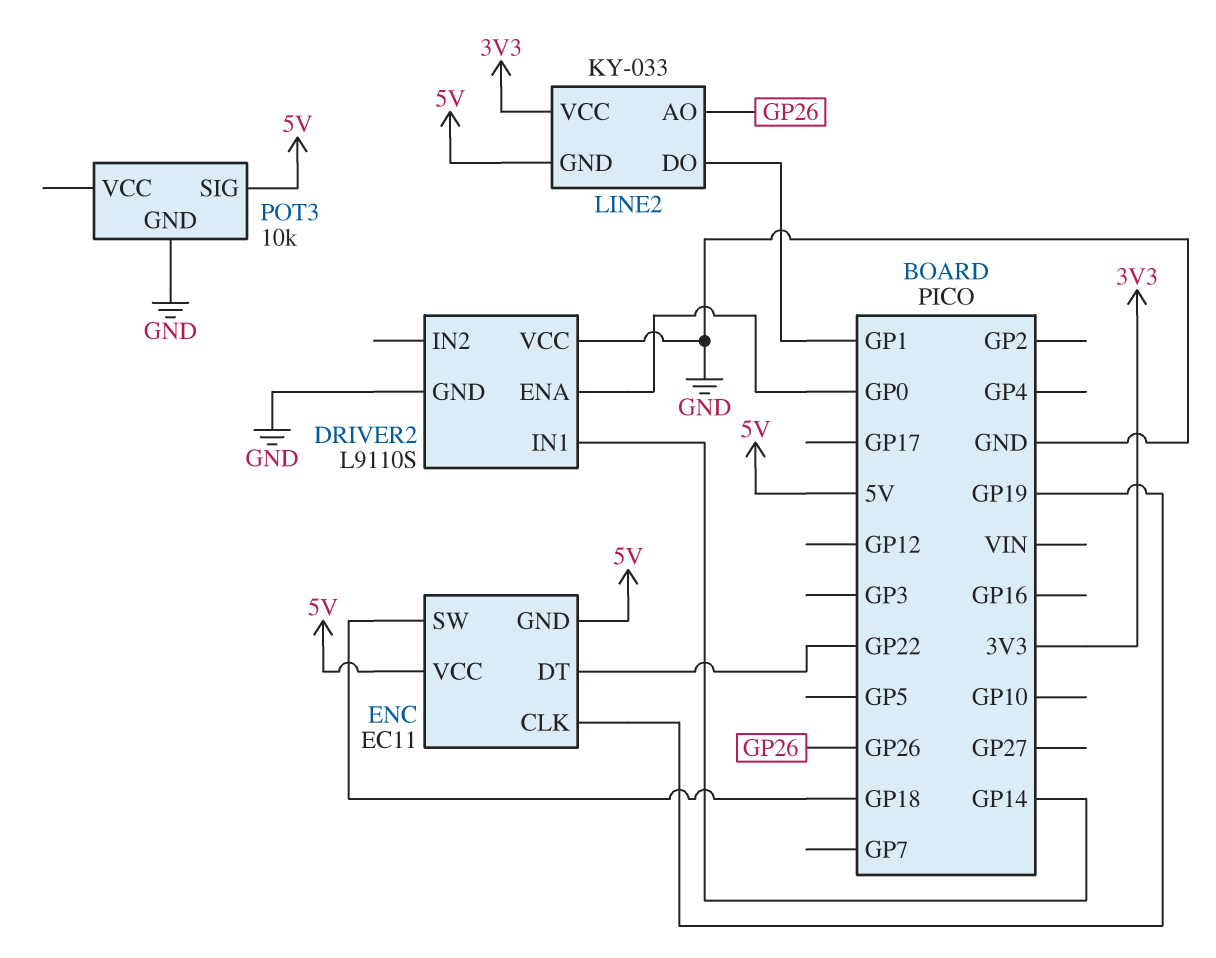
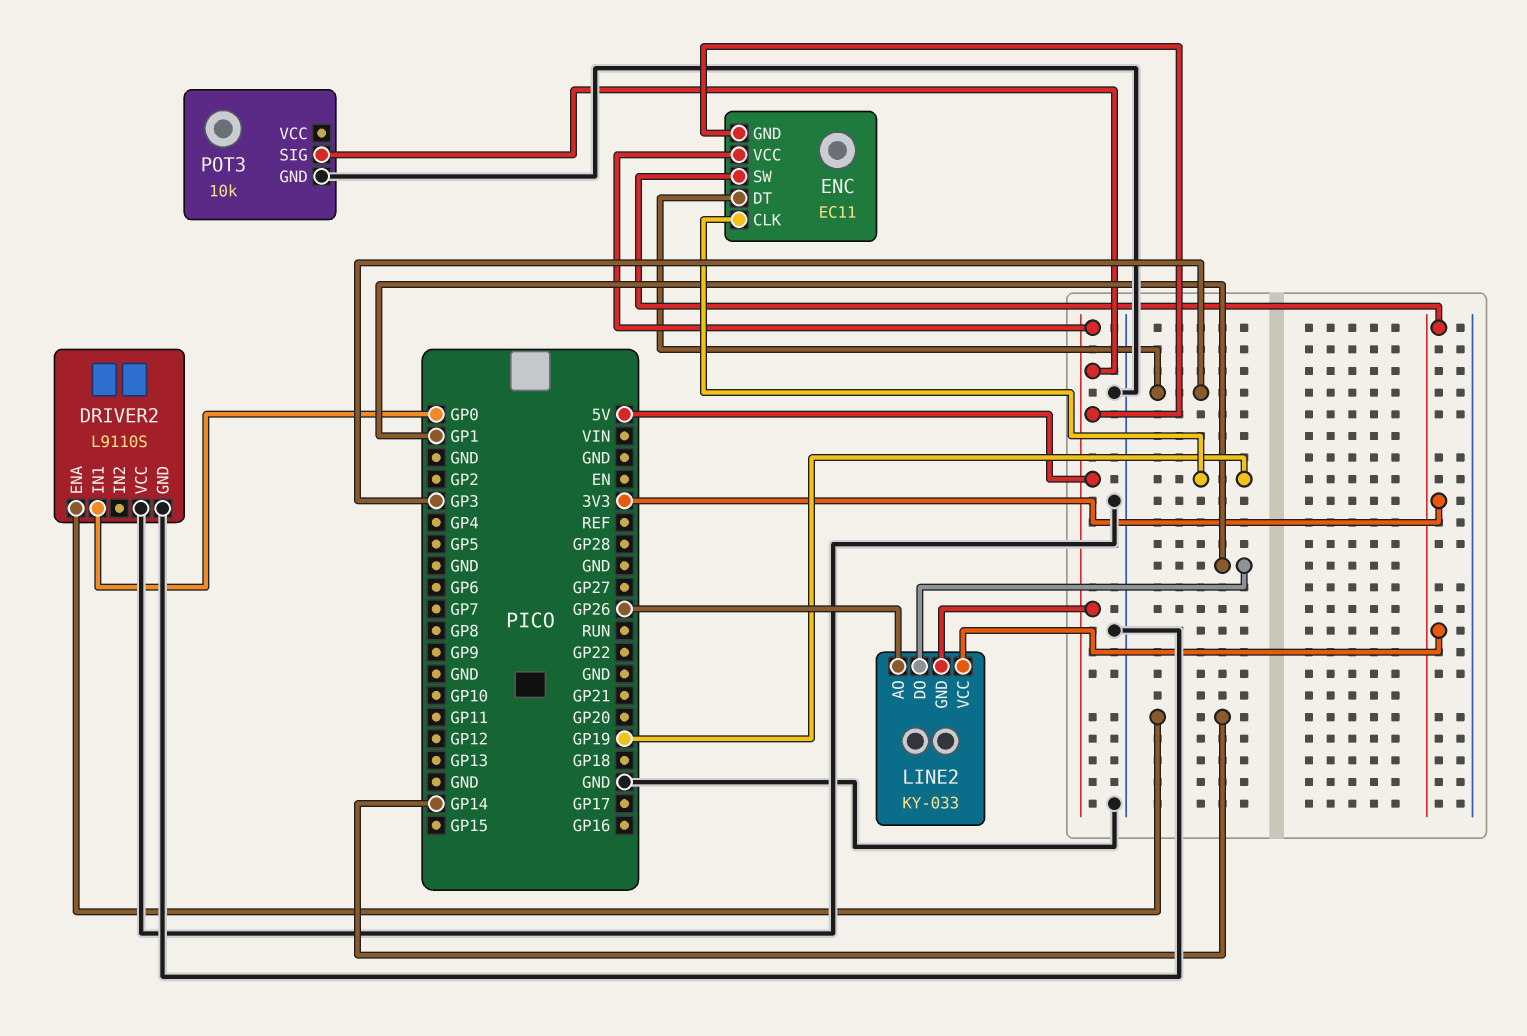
DRIVER2 pin ENA: GP0 -> GP14
DRIVER2 pin IN1: GP14 -> GP0
ENC pin DT: GP22 -> GP3
ENC pin SW: GP18 -> 3V3

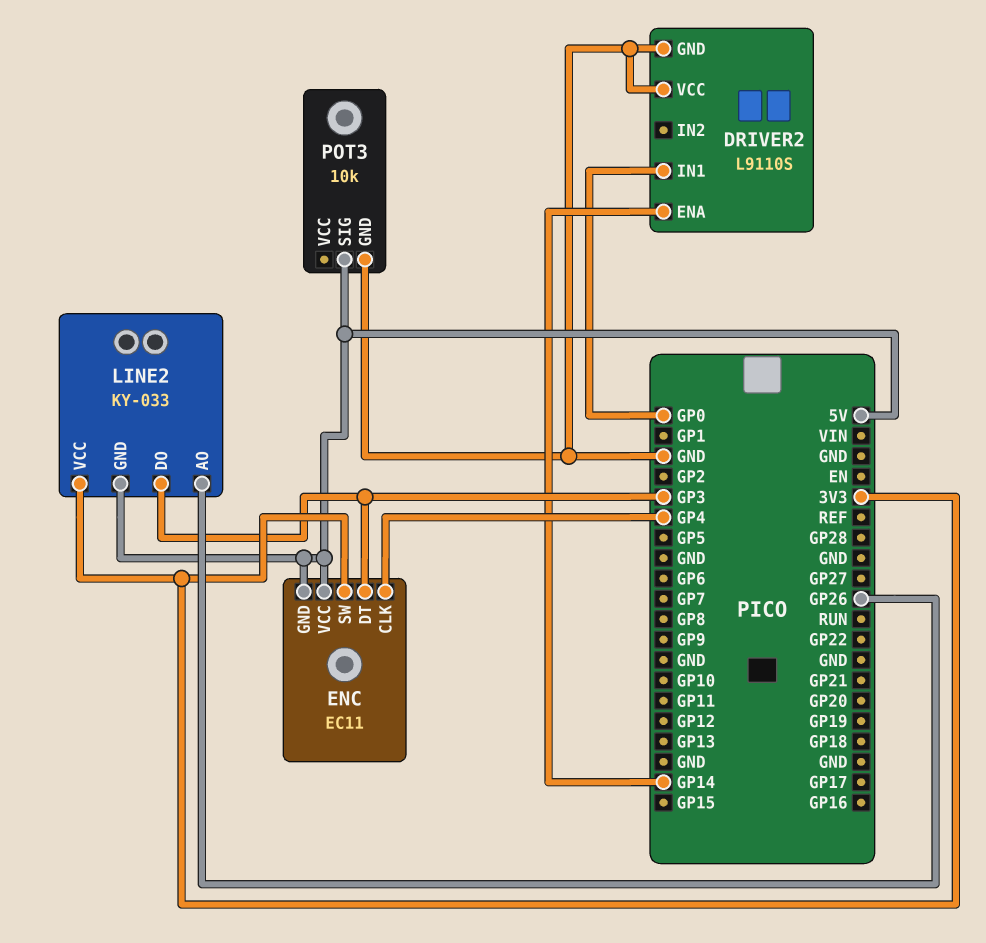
ENC pin CLK: GP19 -> GP4
LINE2 pin DO: GP1 -> GP3

